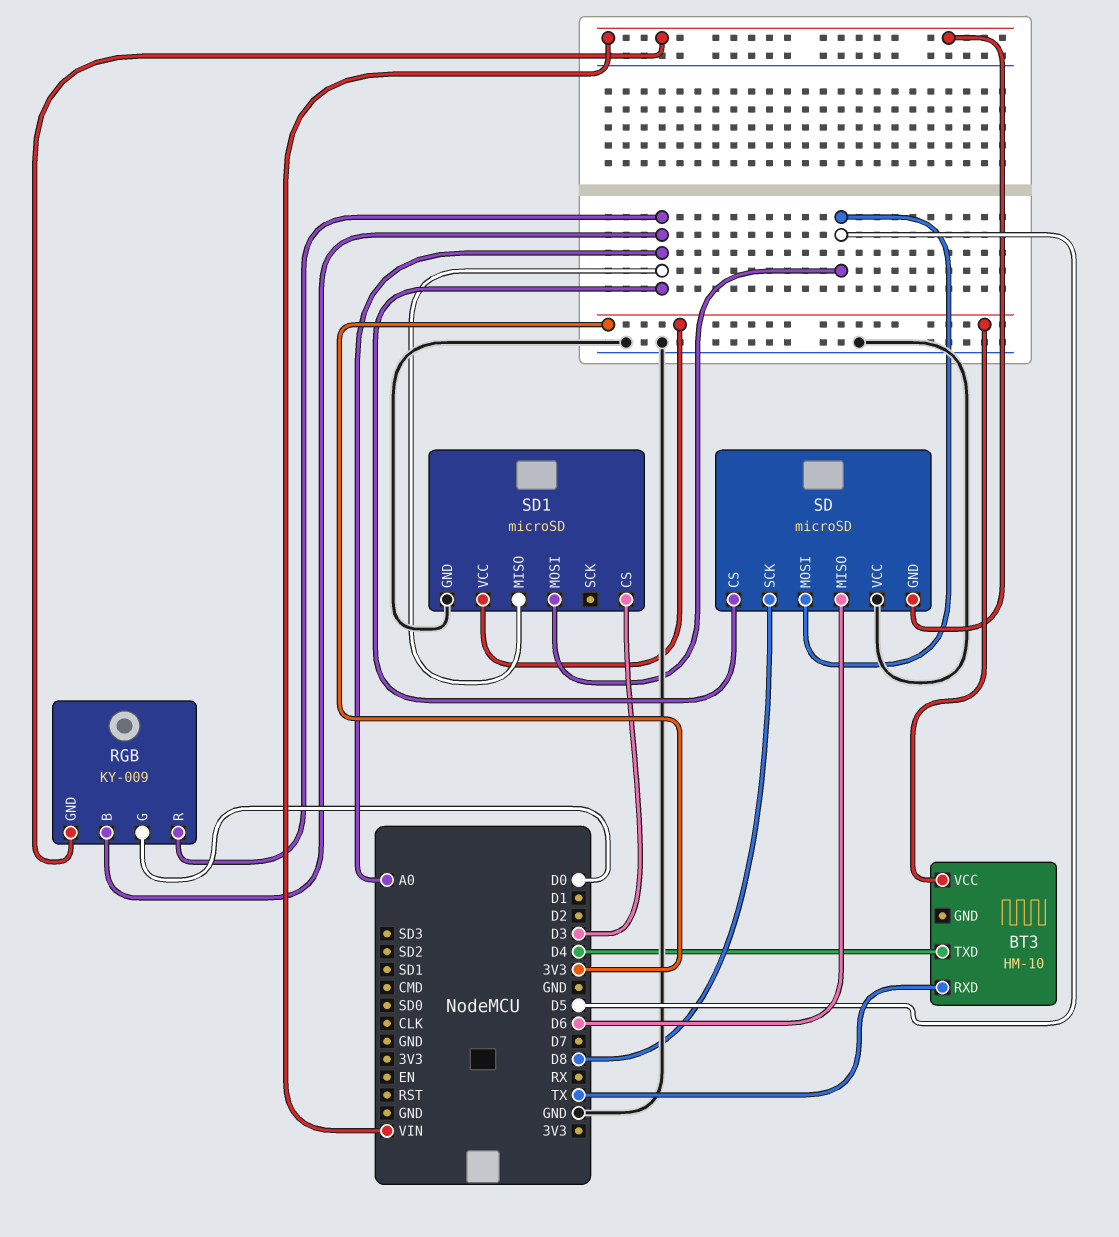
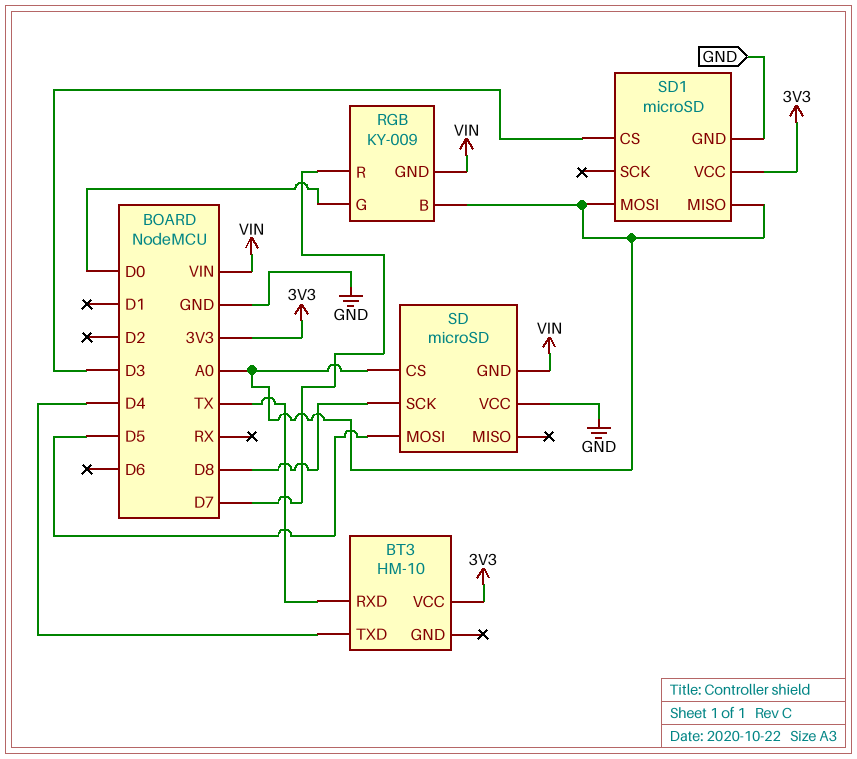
RGB pin R: A0 -> D7
SD pin MISO: D6 -> none
SD1 pin MOSI: D5 -> A0

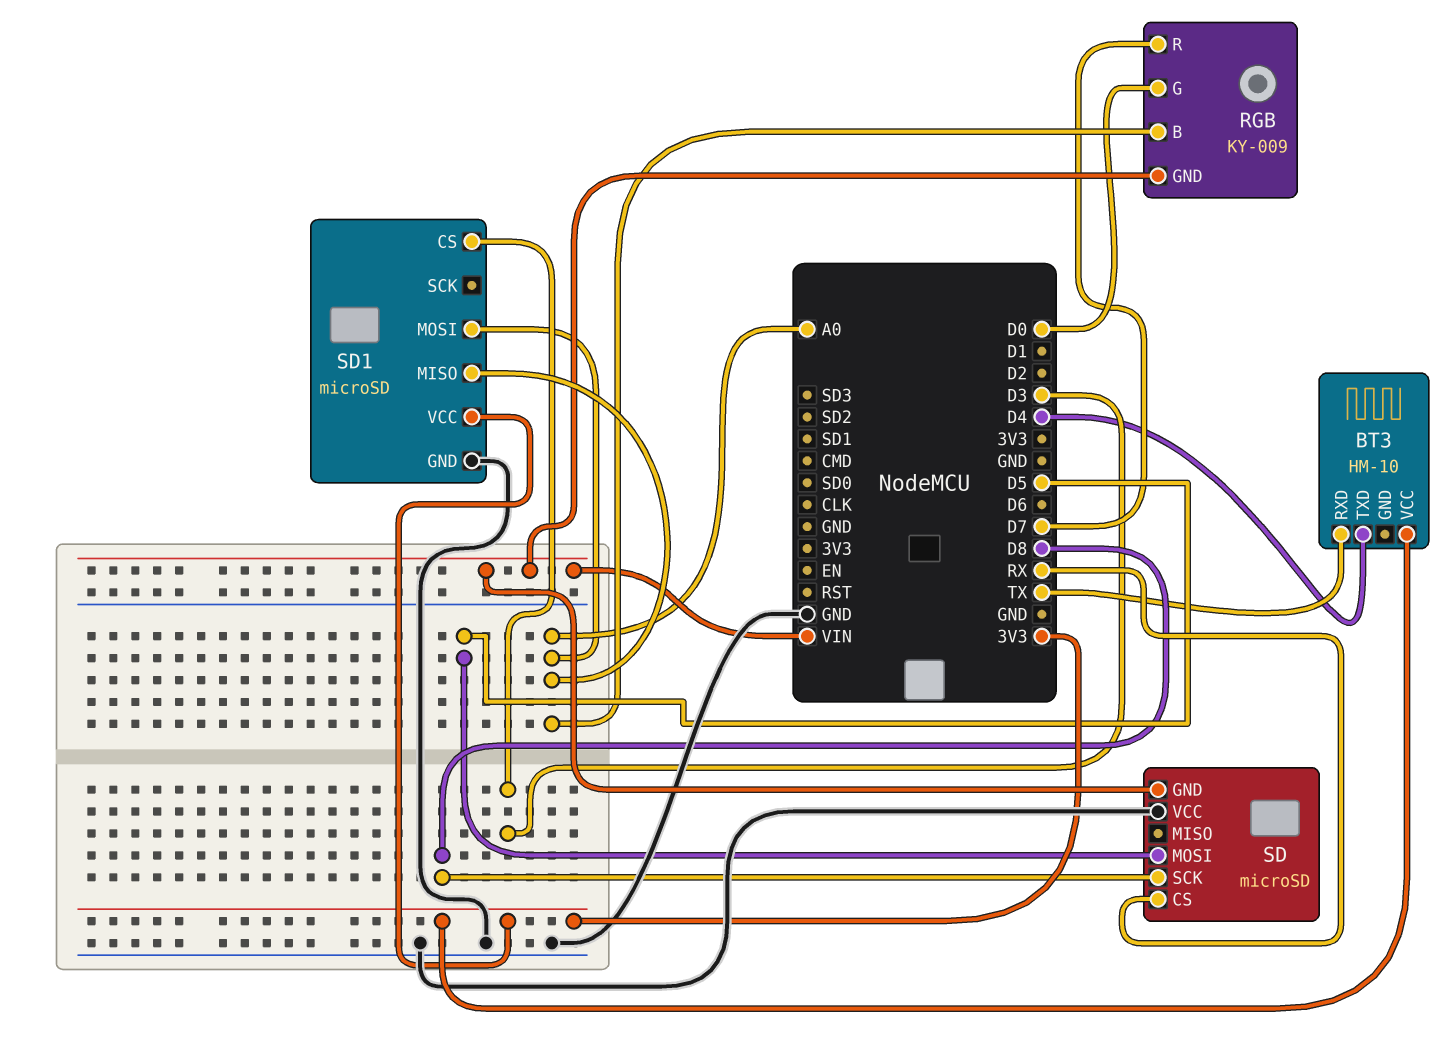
SD pin CS: A0 -> RX

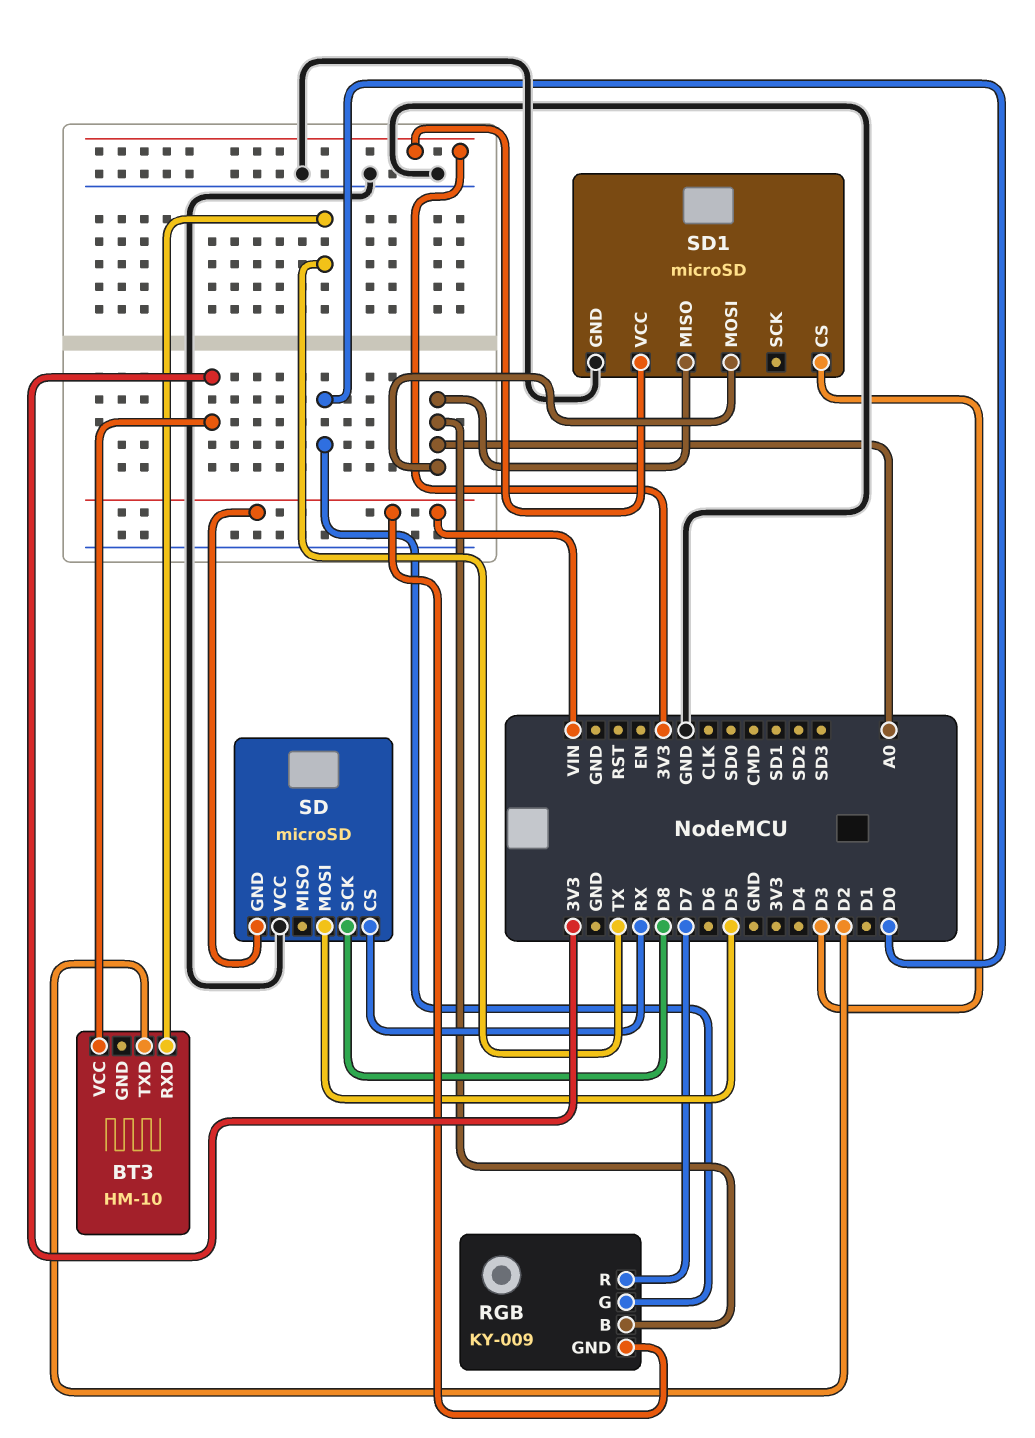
BT3 pin TXD: D4 -> D2

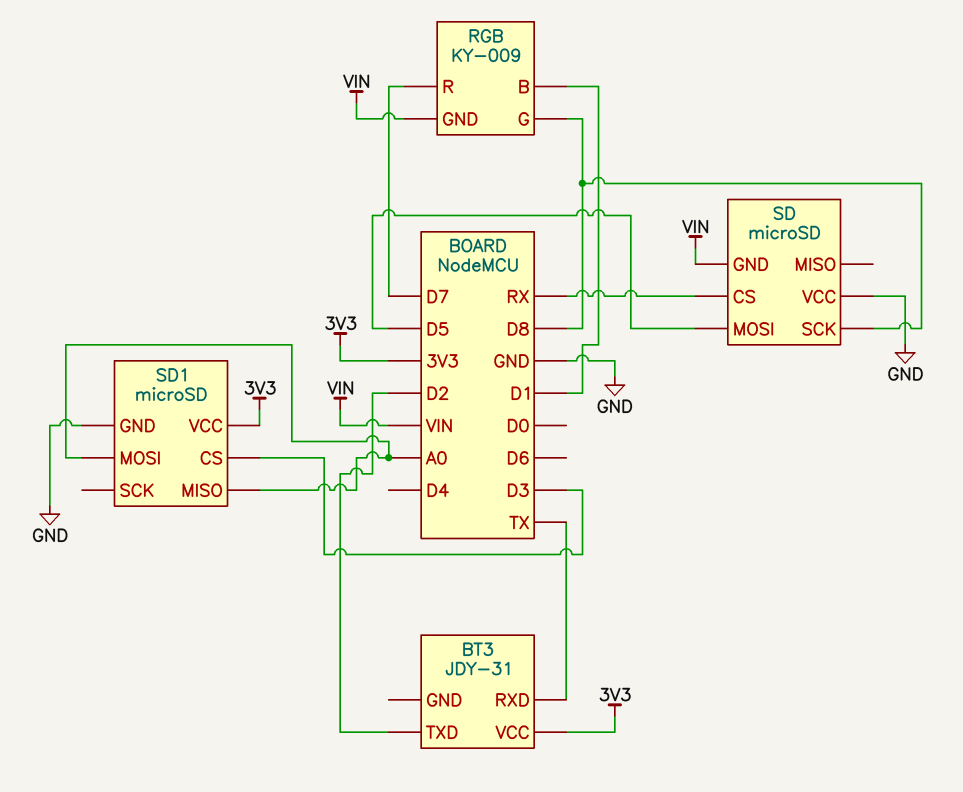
BT3: HM-10 -> JDY-31
RGB pin B: A0 -> D1
RGB pin G: D0 -> D8

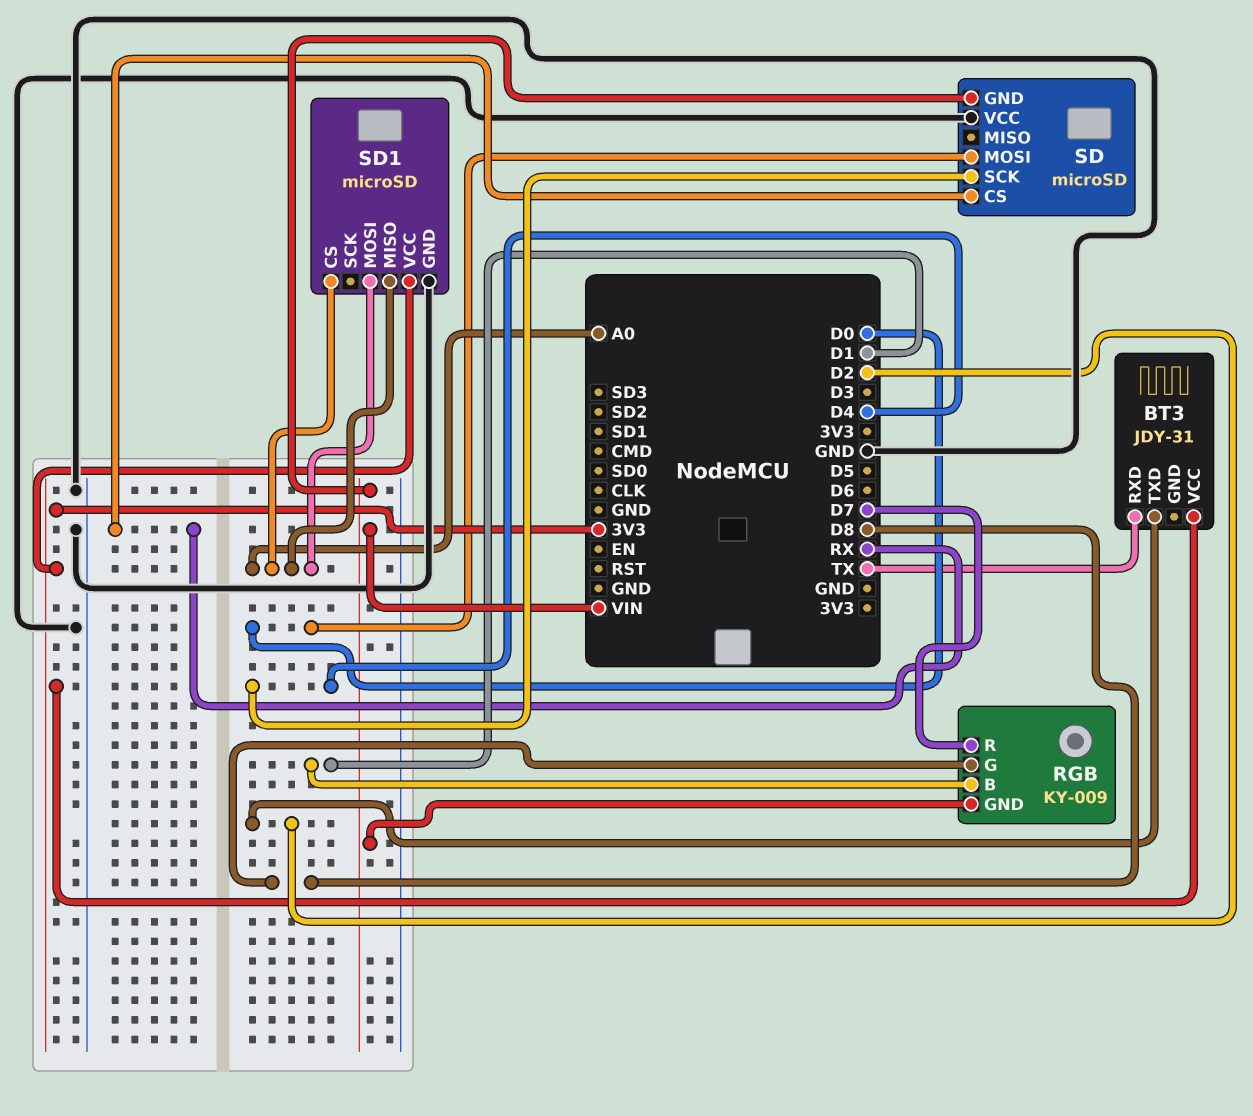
SD pin MOSI: D5 -> D0
SD pin SCK: D8 -> D4
SD1 pin CS: D3 -> A0

